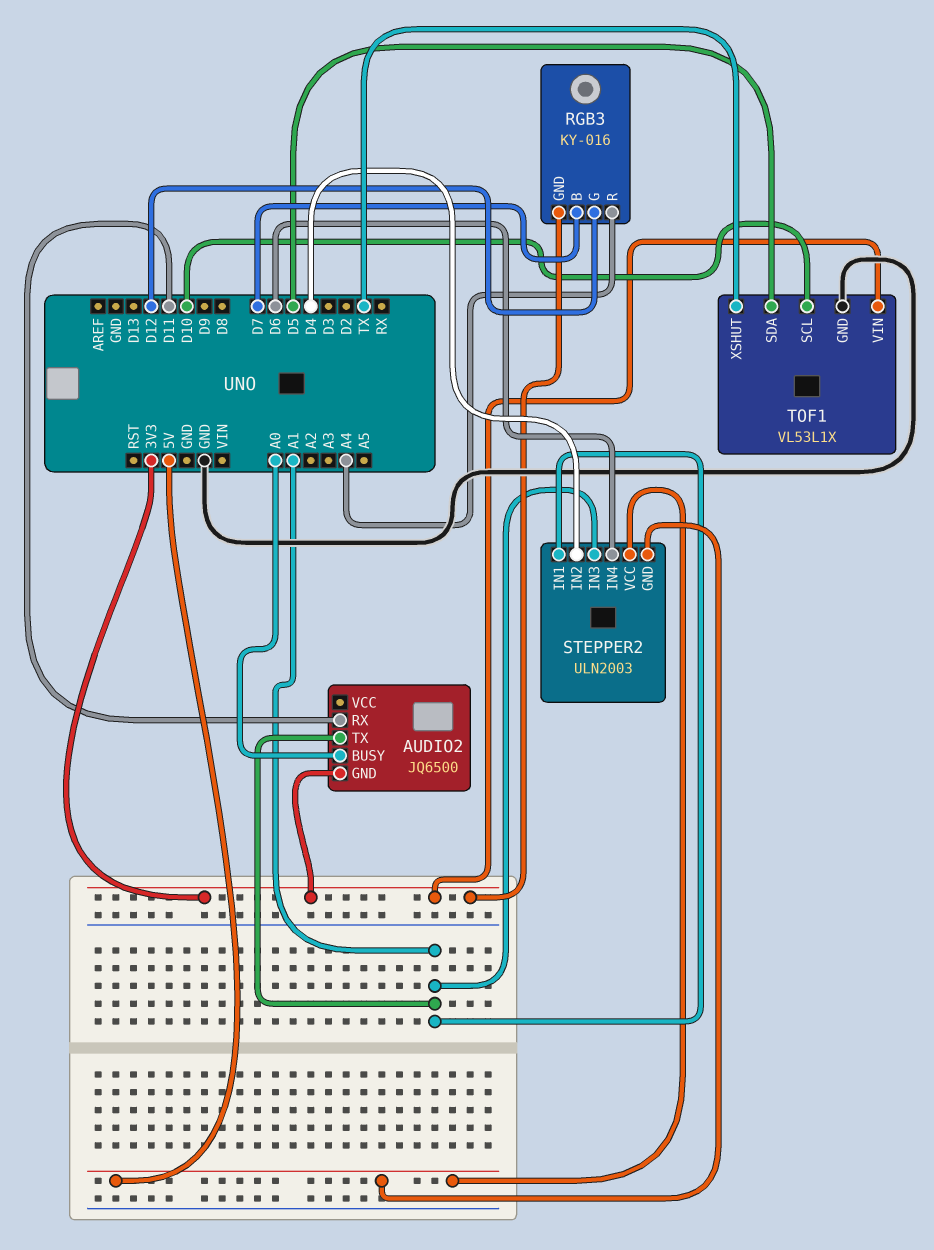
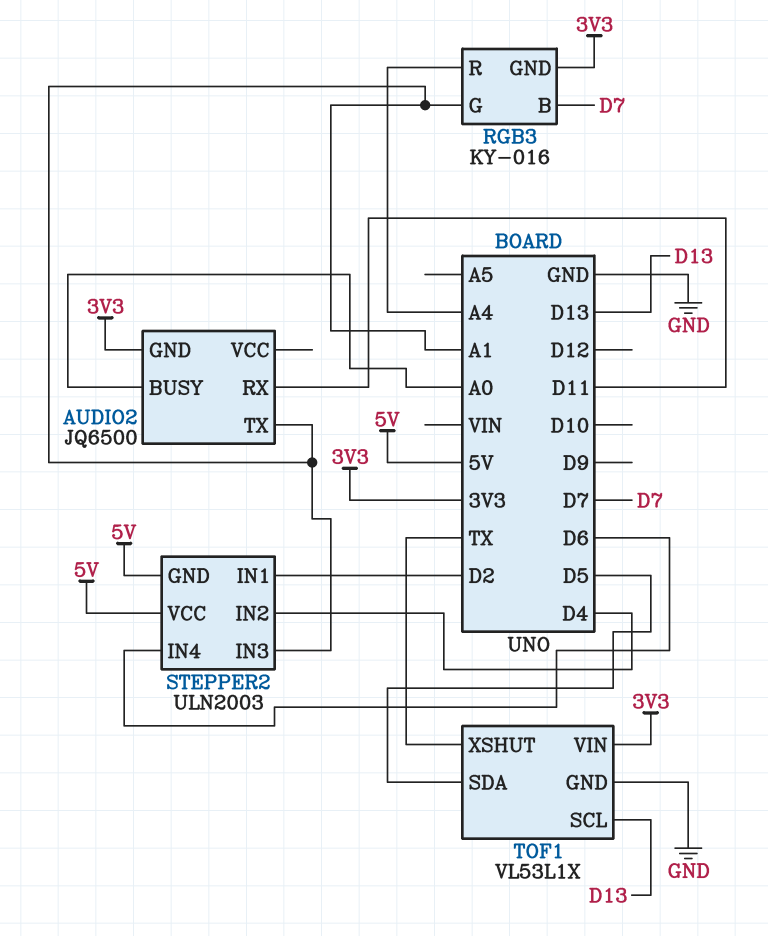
RGB3 pin G: D12 -> A1
STEPPER2 pin IN1: A1 -> D2
TOF1 pin SCL: D10 -> D13

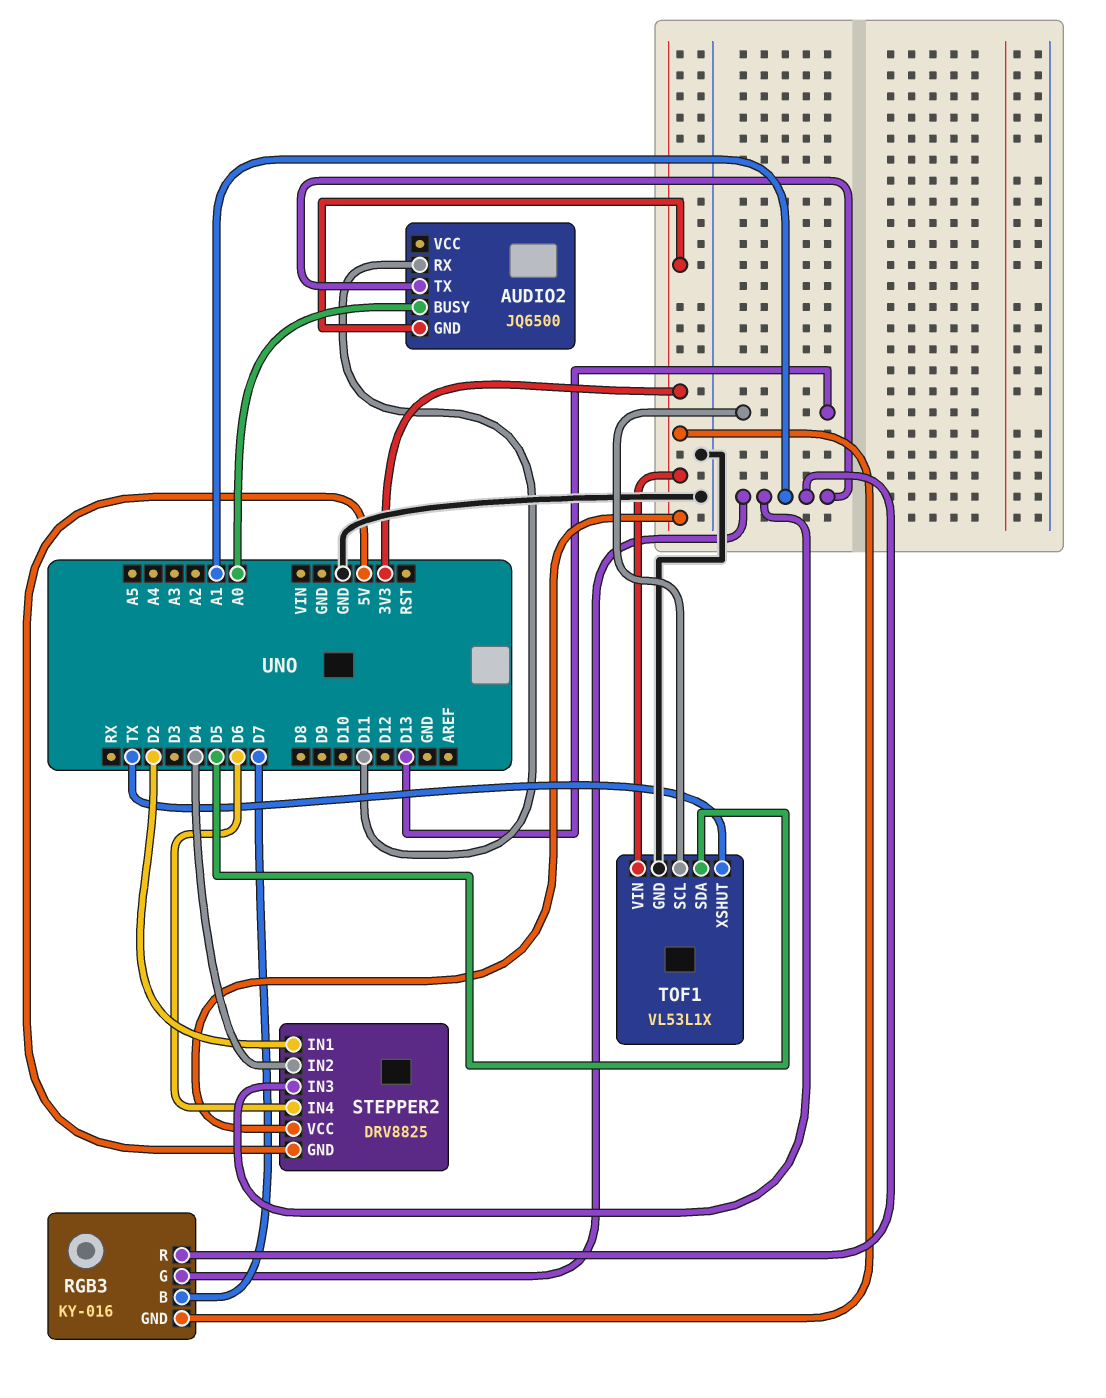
RGB3 pin R: A4 -> A1
STEPPER2: ULN2003 -> DRV8825
STEPPER2 pin VCC: 5V -> 3V3

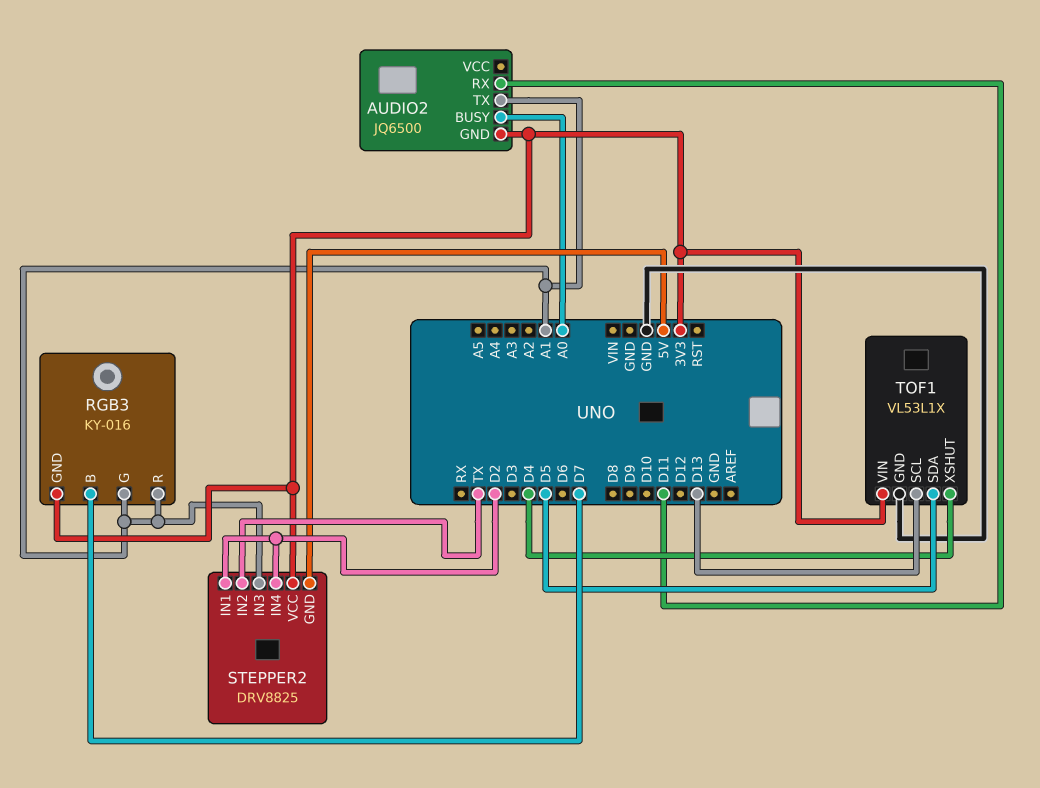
STEPPER2 pin IN2: D4 -> TX
STEPPER2 pin IN4: D6 -> D2
TOF1 pin XSHUT: TX -> D4

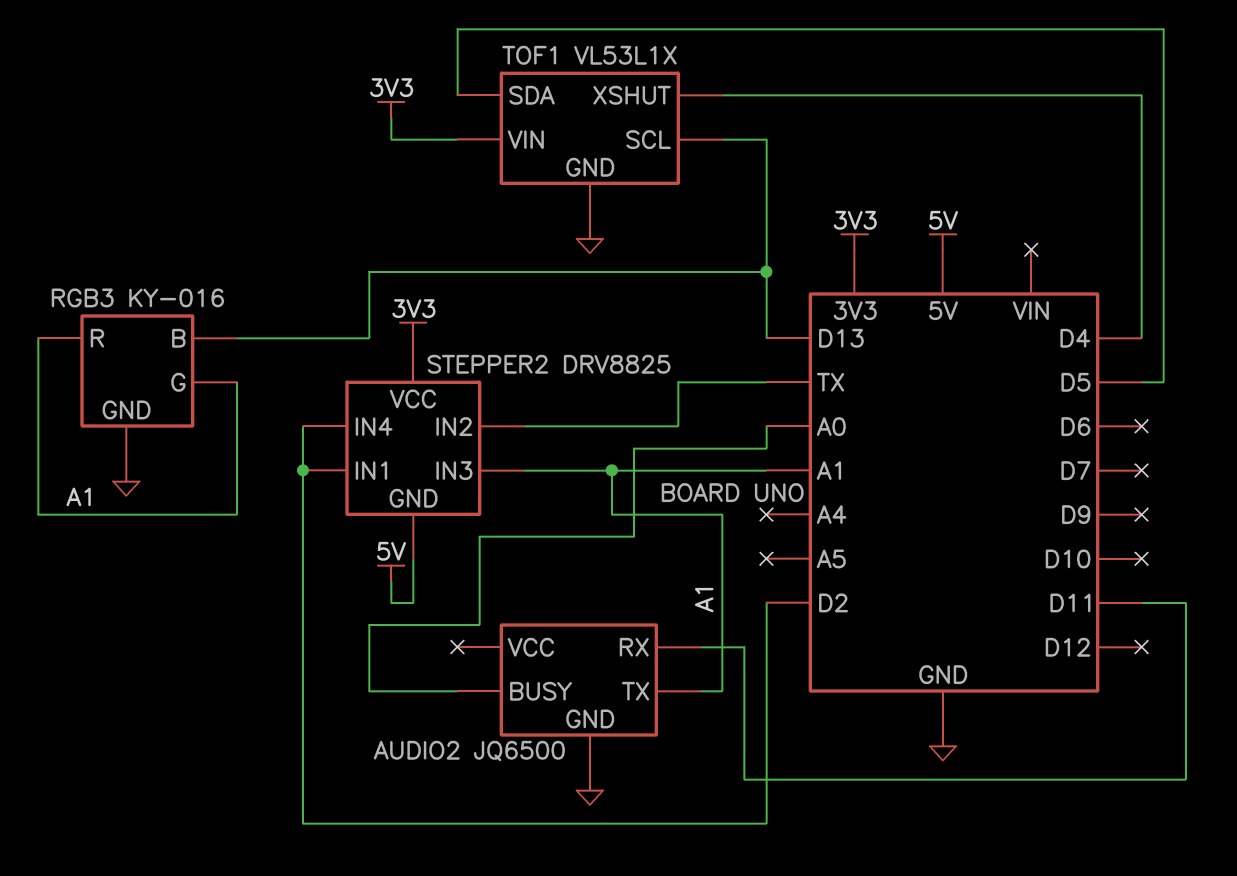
AUDIO2 pin GND: 3V3 -> GND
RGB3 pin B: D7 -> D13
RGB3 pin GND: 3V3 -> GND

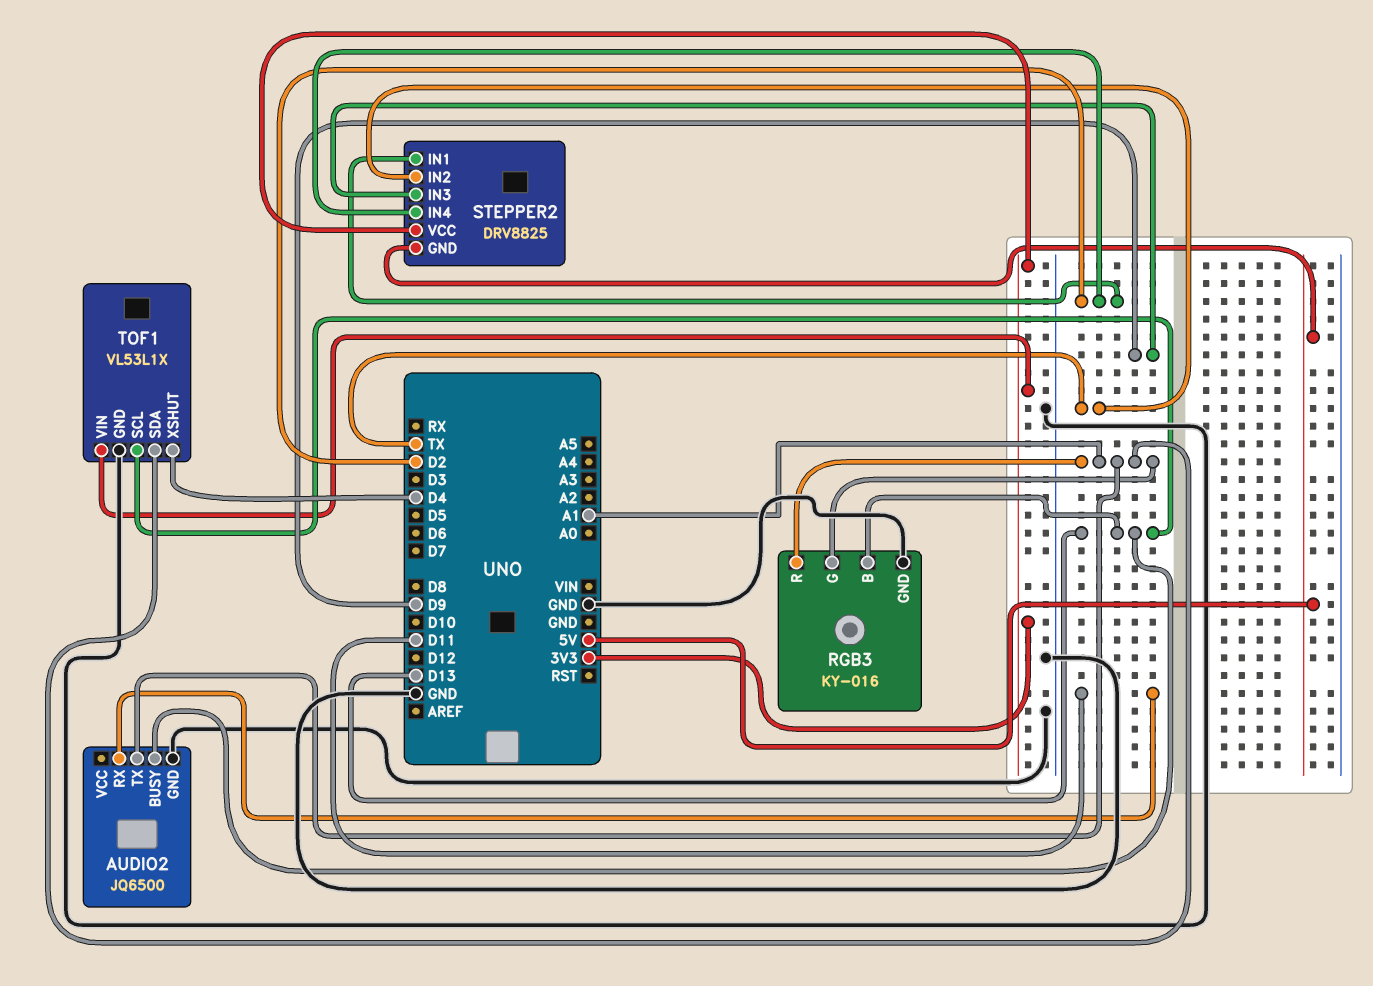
AUDIO2 pin BUSY: A0 -> D13
STEPPER2 pin IN3: A1 -> D9
TOF1 pin SDA: D5 -> A1

